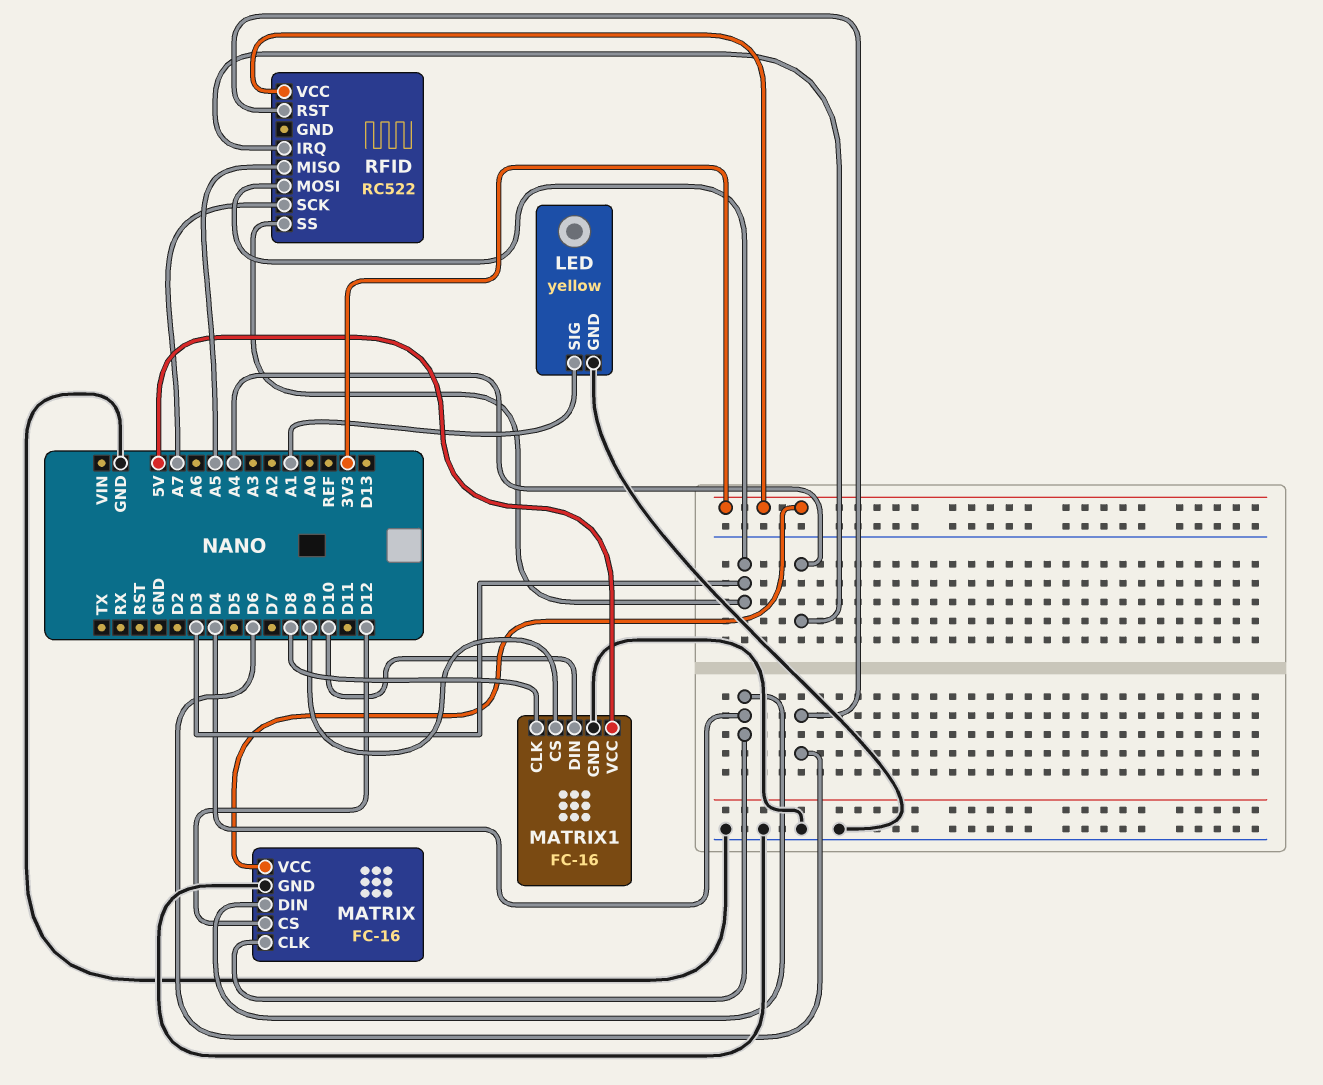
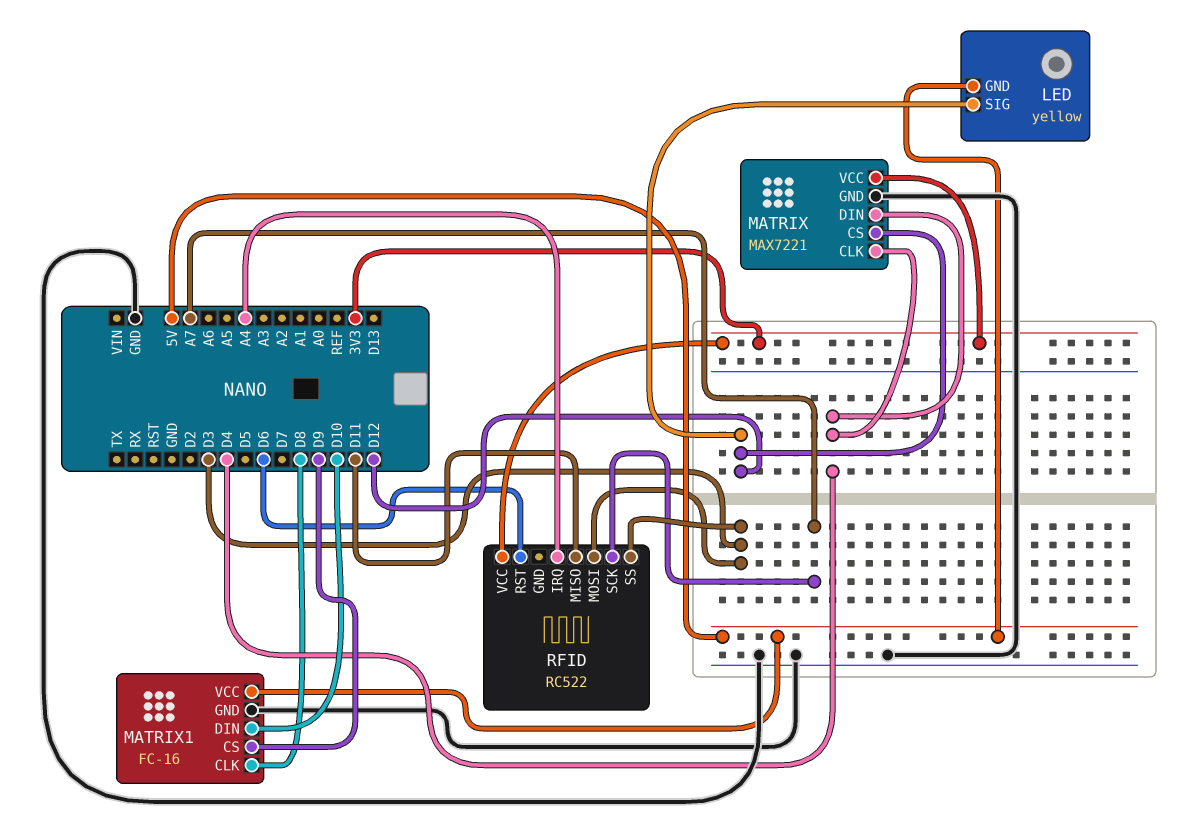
LED pin GND: GND -> 5V
LED pin SIG: A1 -> D12
MATRIX: FC-16 -> MAX7221
RFID pin MISO: A5 -> D11

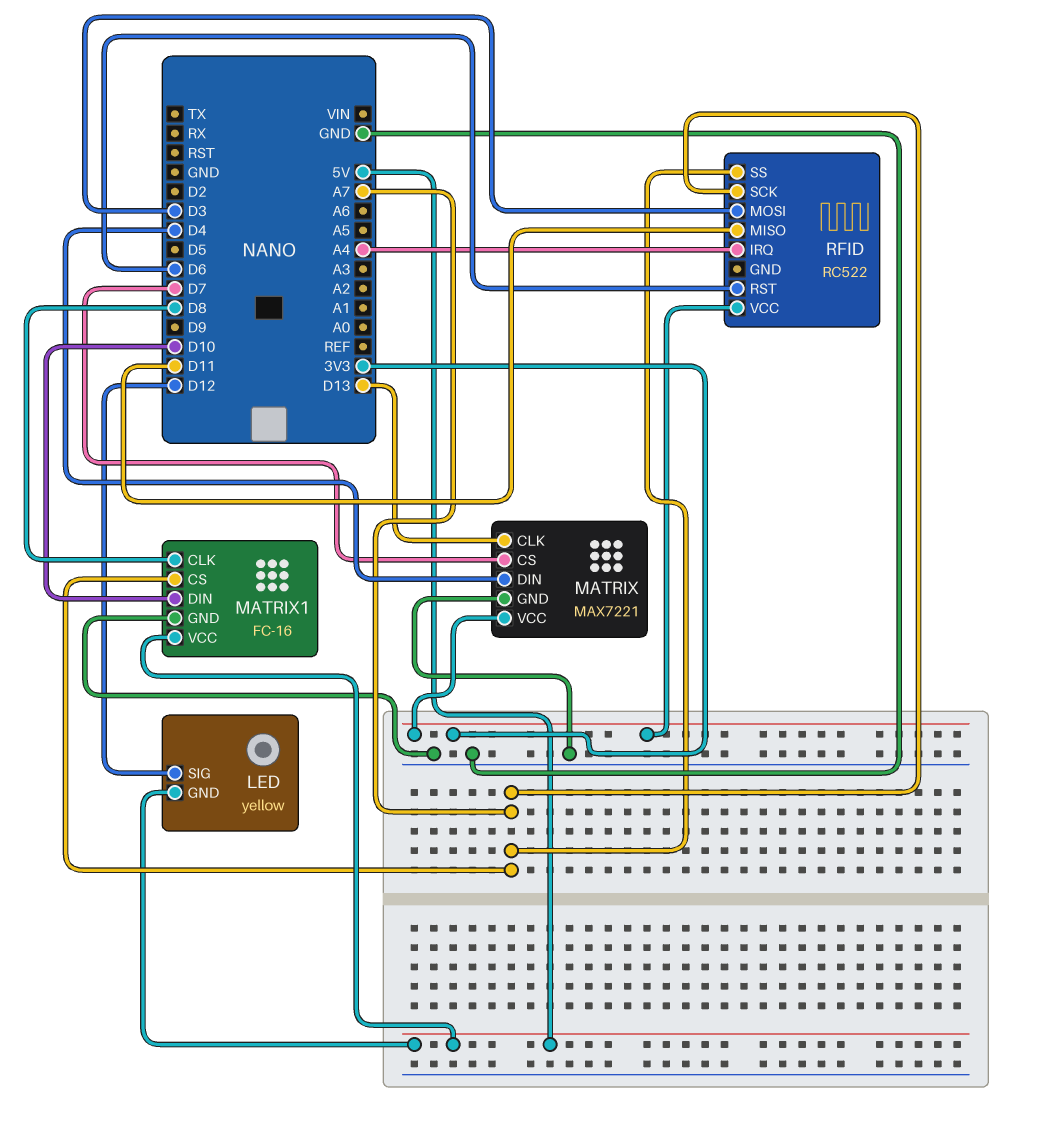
MATRIX pin CLK: D4 -> D13
MATRIX pin CS: D12 -> D7
MATRIX1 pin CS: D9 -> A7
RFID pin SS: D3 -> A7

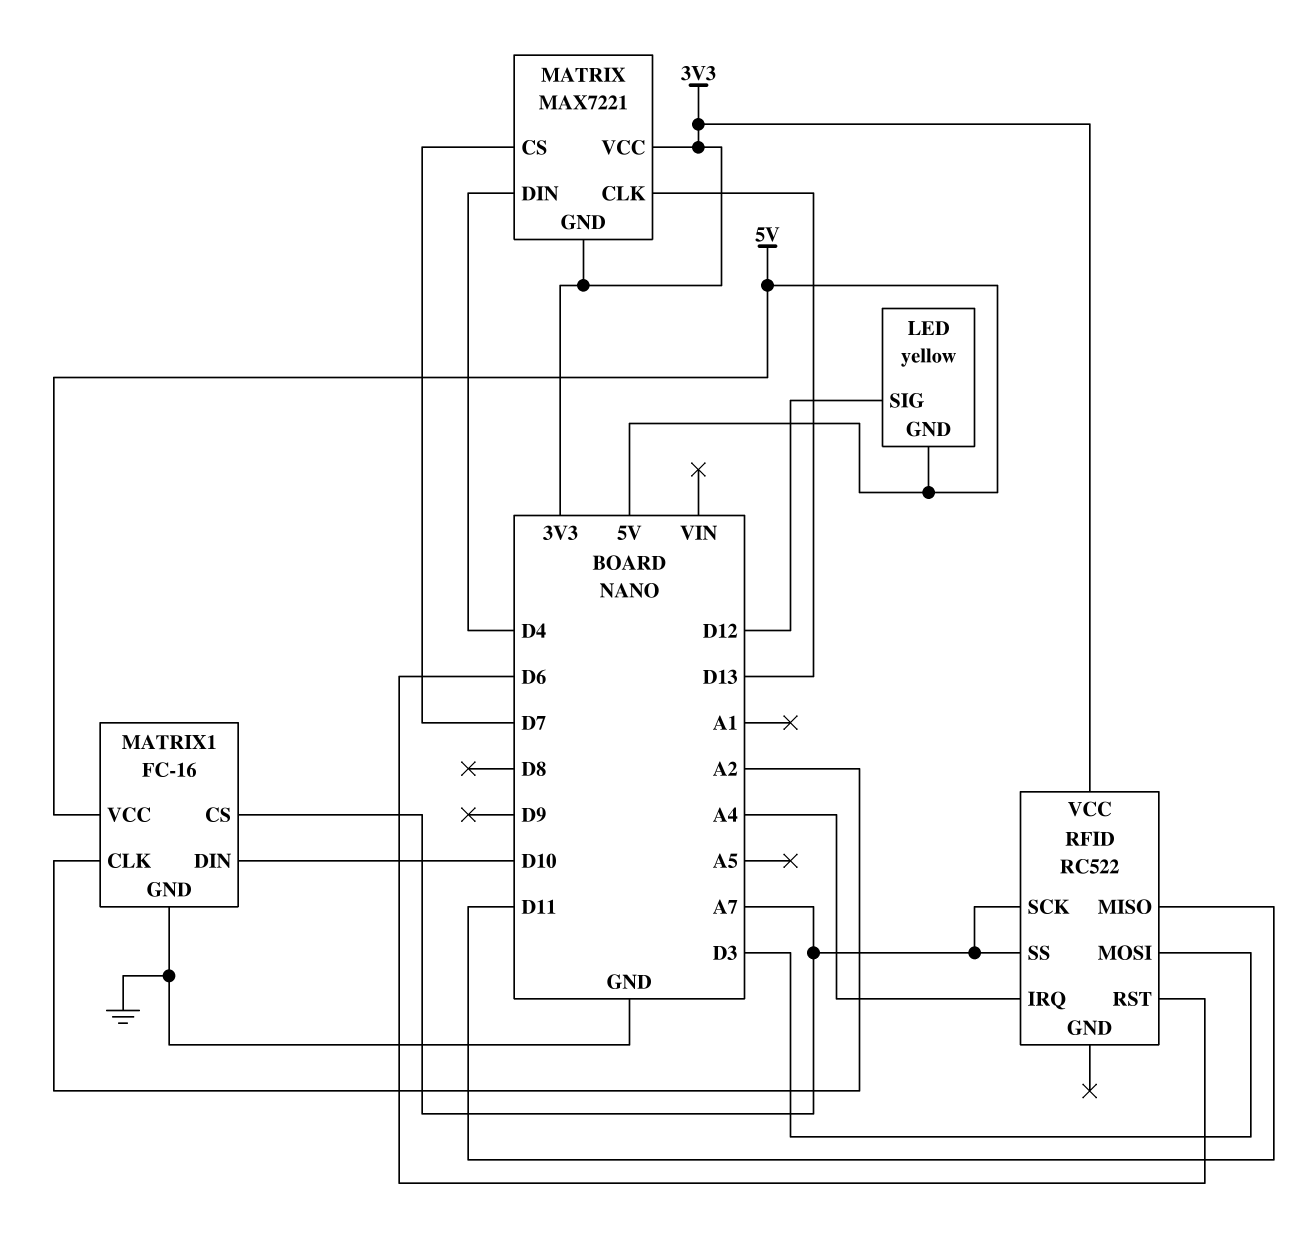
MATRIX pin GND: GND -> 3V3
MATRIX1 pin CLK: D8 -> A2

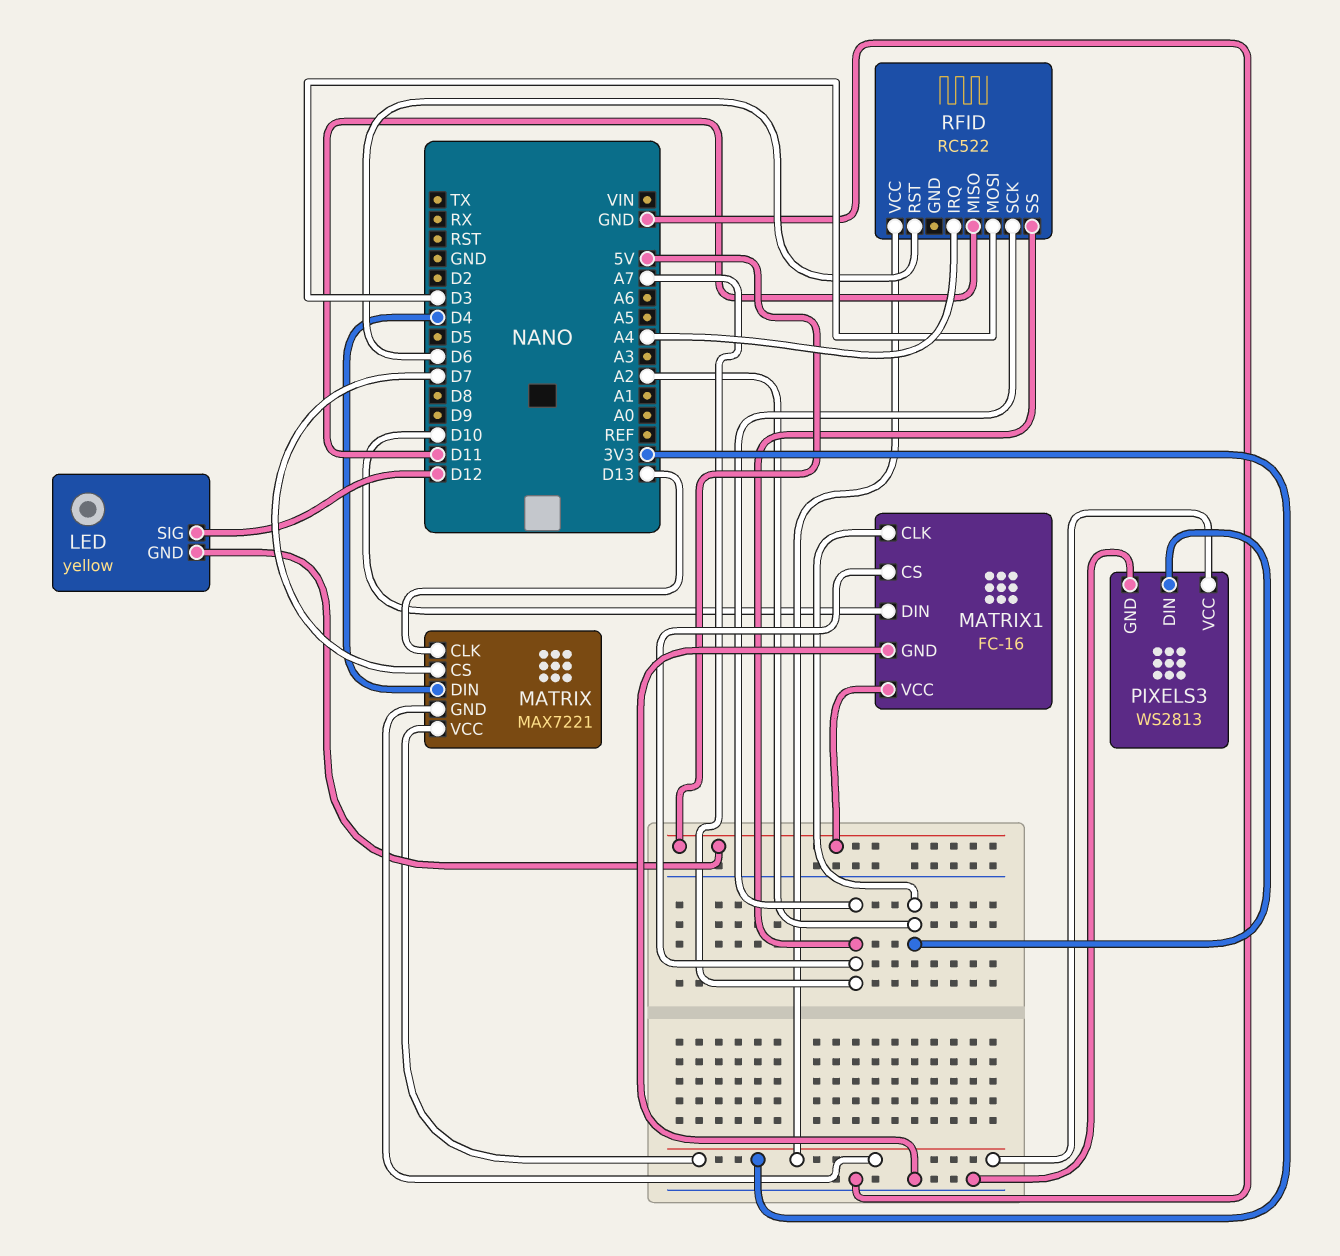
PIXELS3: none -> WS2813
PIXELS3 pin DIN: none -> A2
PIXELS3 pin GND: none -> GND
PIXELS3 pin VCC: none -> 3V3

